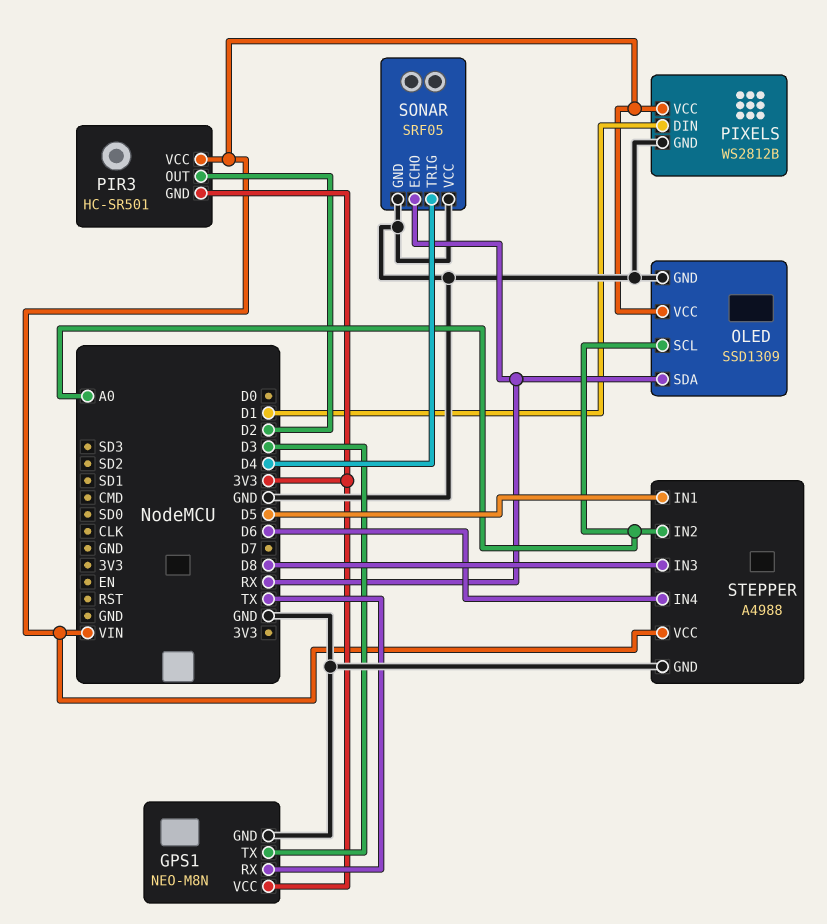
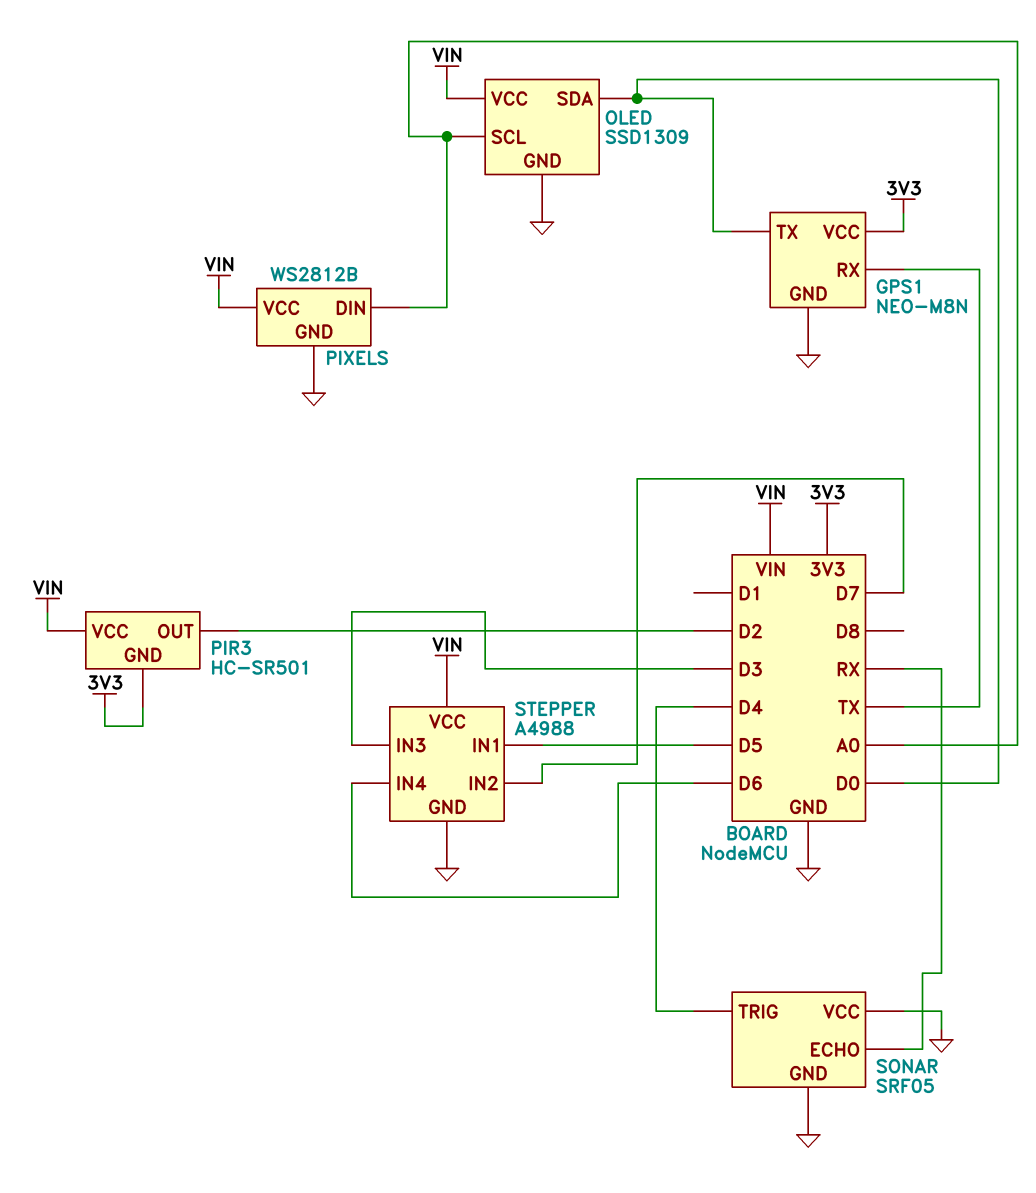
GPS1 pin TX: D3 -> D0
OLED pin SDA: RX -> D0
PIXELS pin DIN: D1 -> A0
STEPPER pin IN2: A0 -> D7
STEPPER pin IN3: D8 -> D3

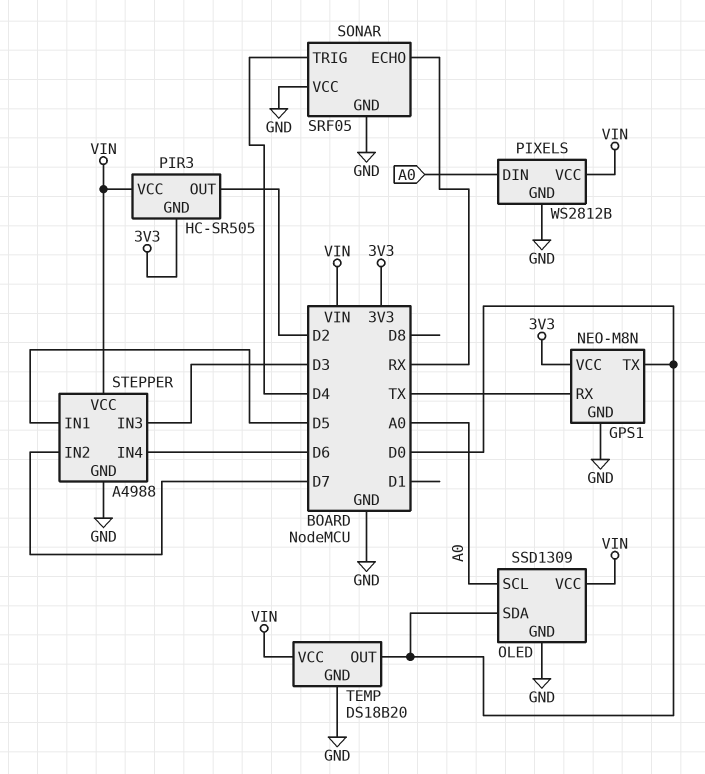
PIR3: HC-SR501 -> HC-SR505
TEMP: none -> DS18B20
TEMP pin GND: none -> GND
TEMP pin OUT: none -> D0
TEMP pin VCC: none -> VIN

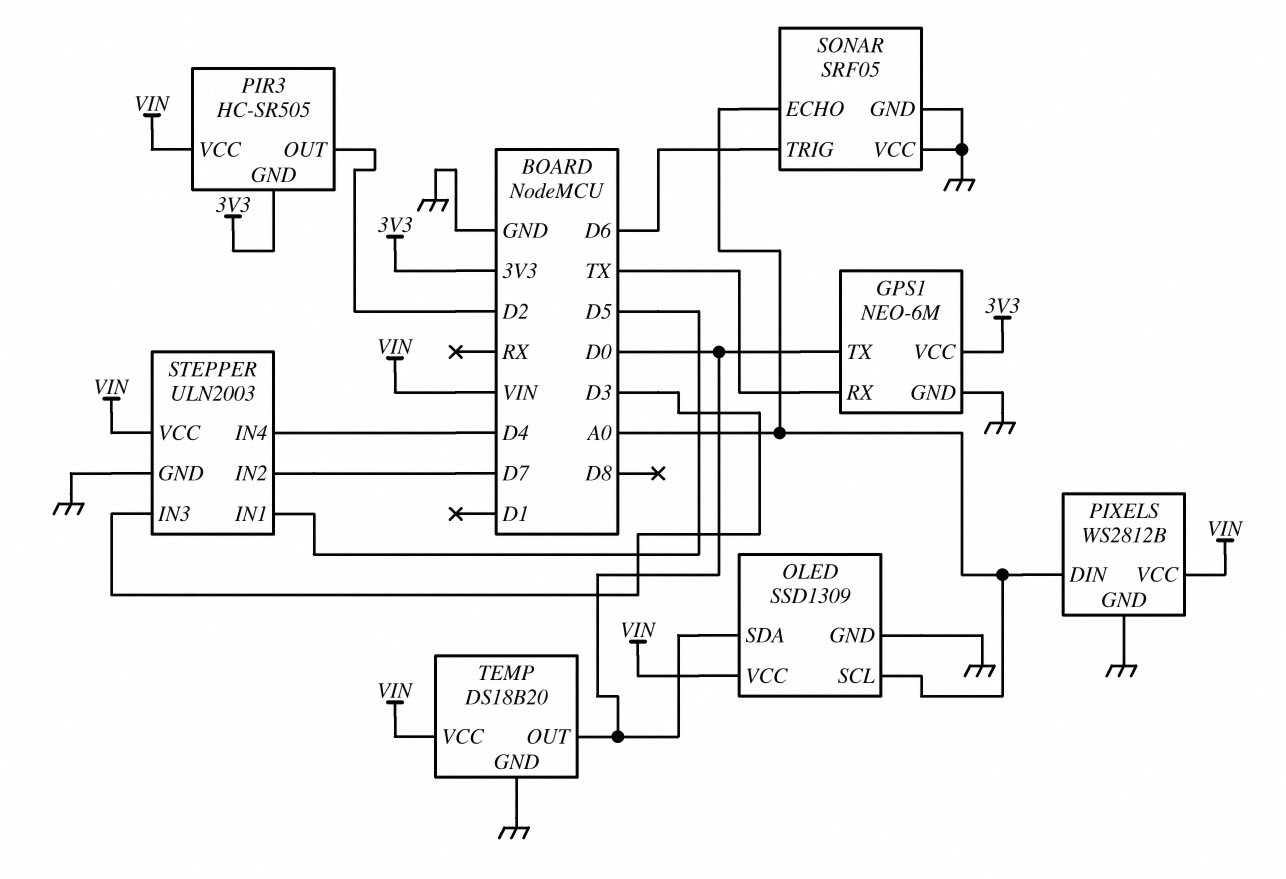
GPS1: NEO-M8N -> NEO-6M
SONAR pin ECHO: RX -> A0
SONAR pin TRIG: D4 -> D6
STEPPER: A4988 -> ULN2003
STEPPER pin IN4: D6 -> D4

